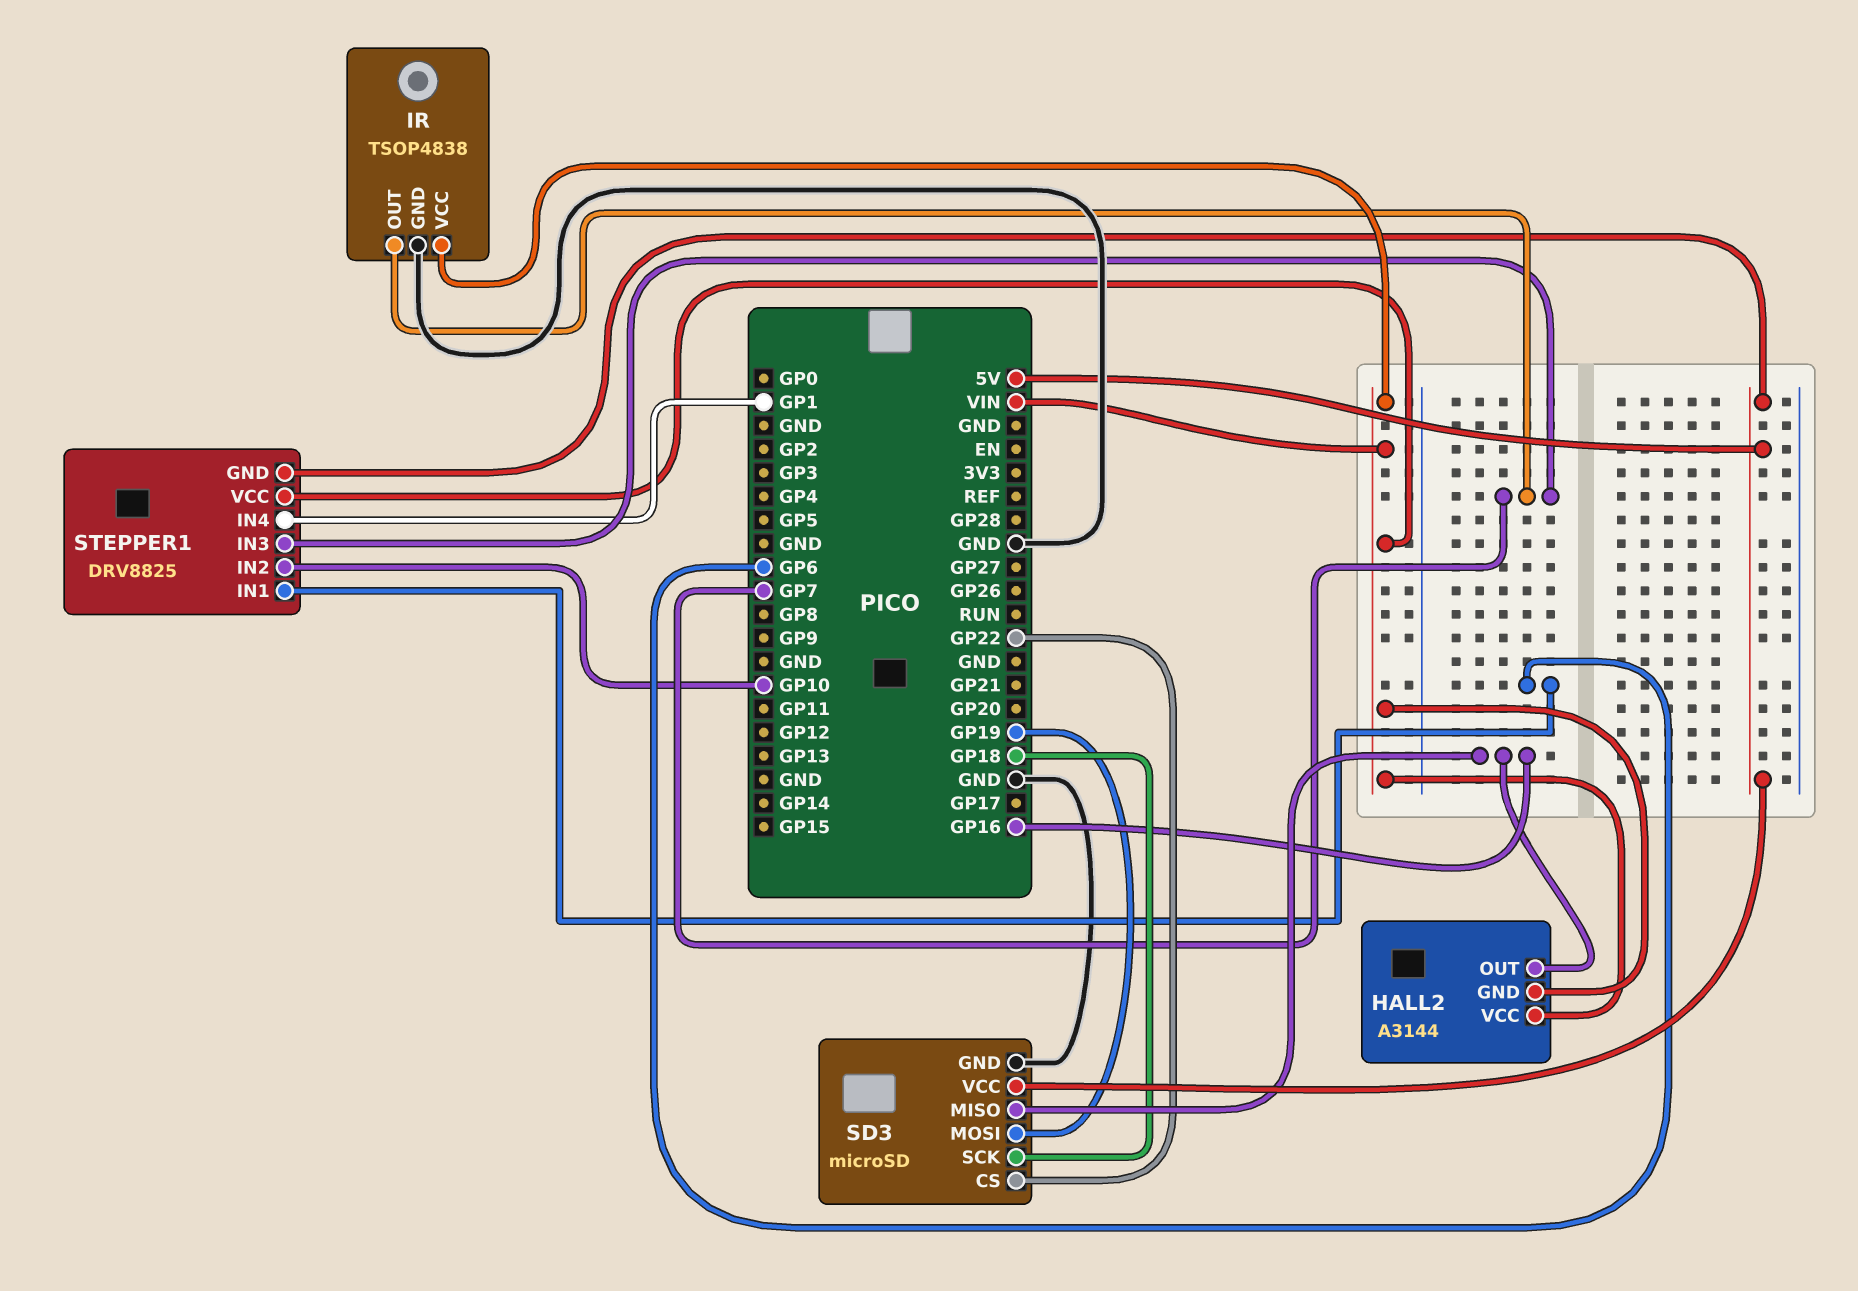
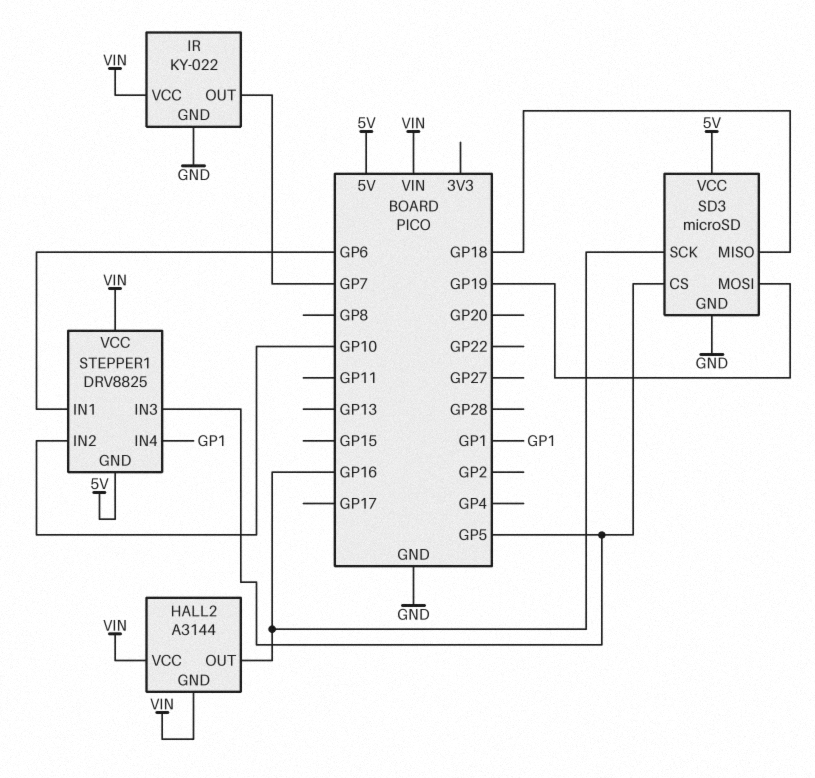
IR: TSOP4838 -> KY-022
SD3 pin CS: GP22 -> GP5
SD3 pin MISO: GP16 -> GP18
SD3 pin SCK: GP18 -> GP16
STEPPER1 pin IN3: GP7 -> GP5

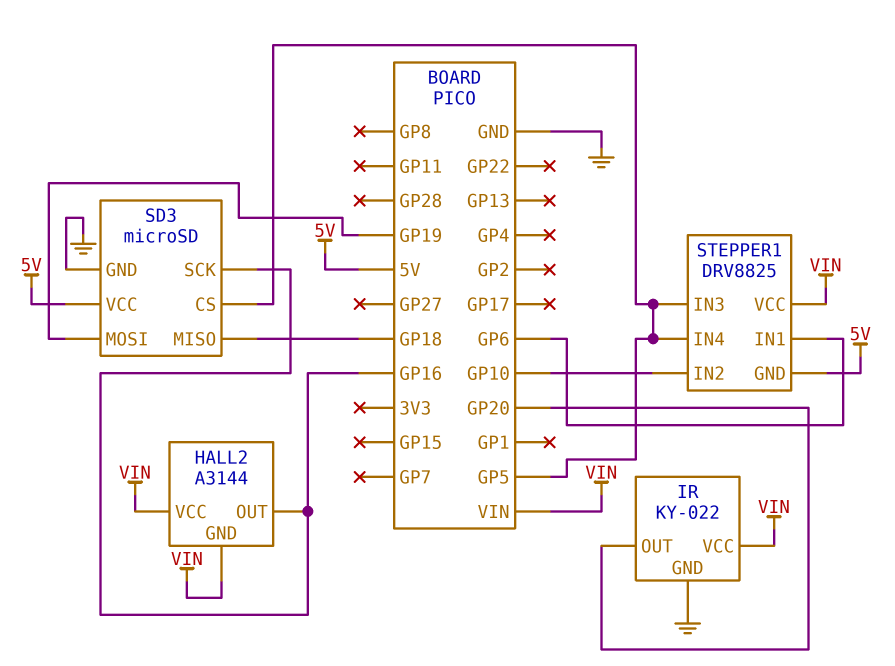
IR pin OUT: GP7 -> GP20
STEPPER1 pin IN4: GP1 -> GP5

